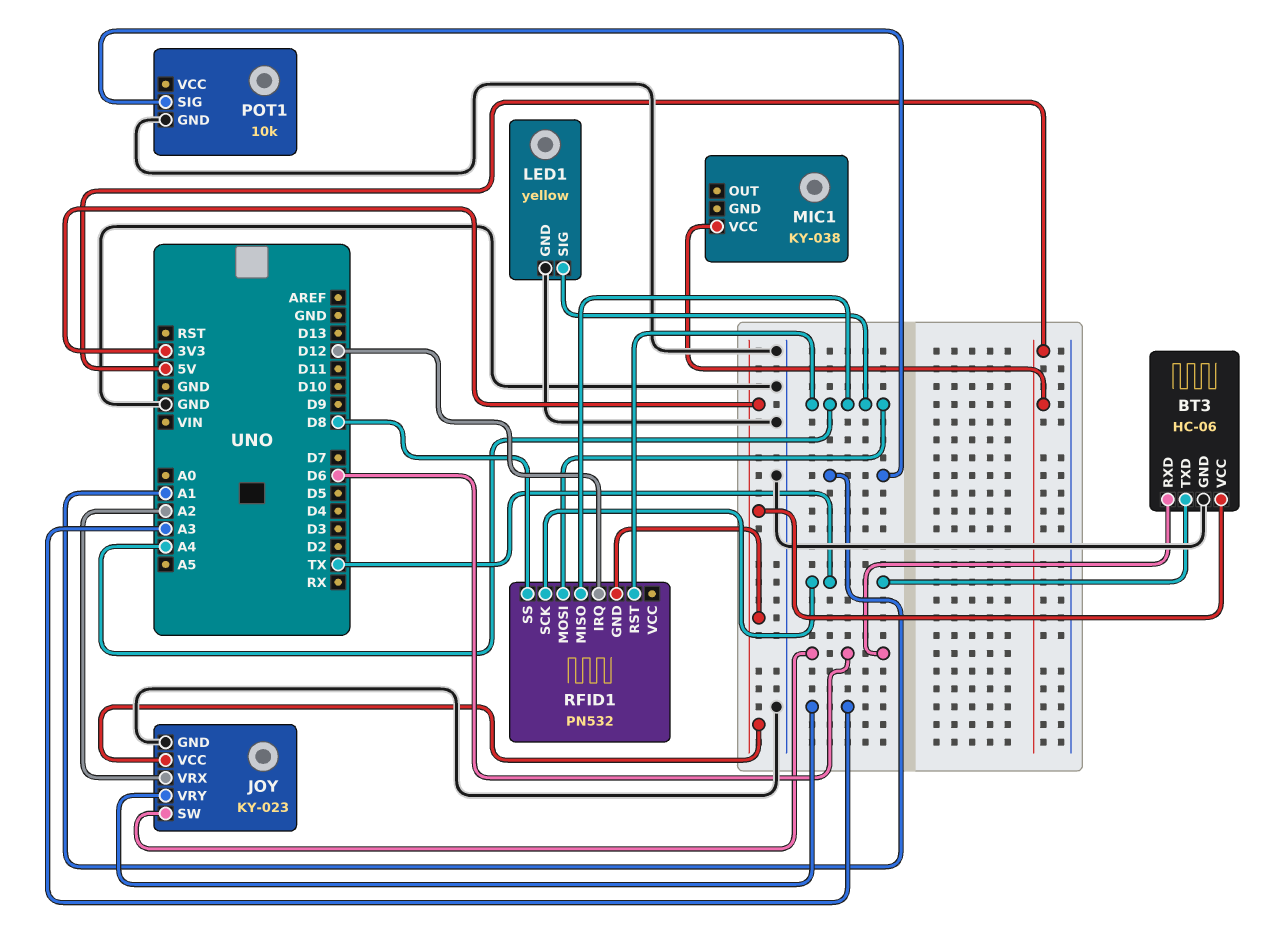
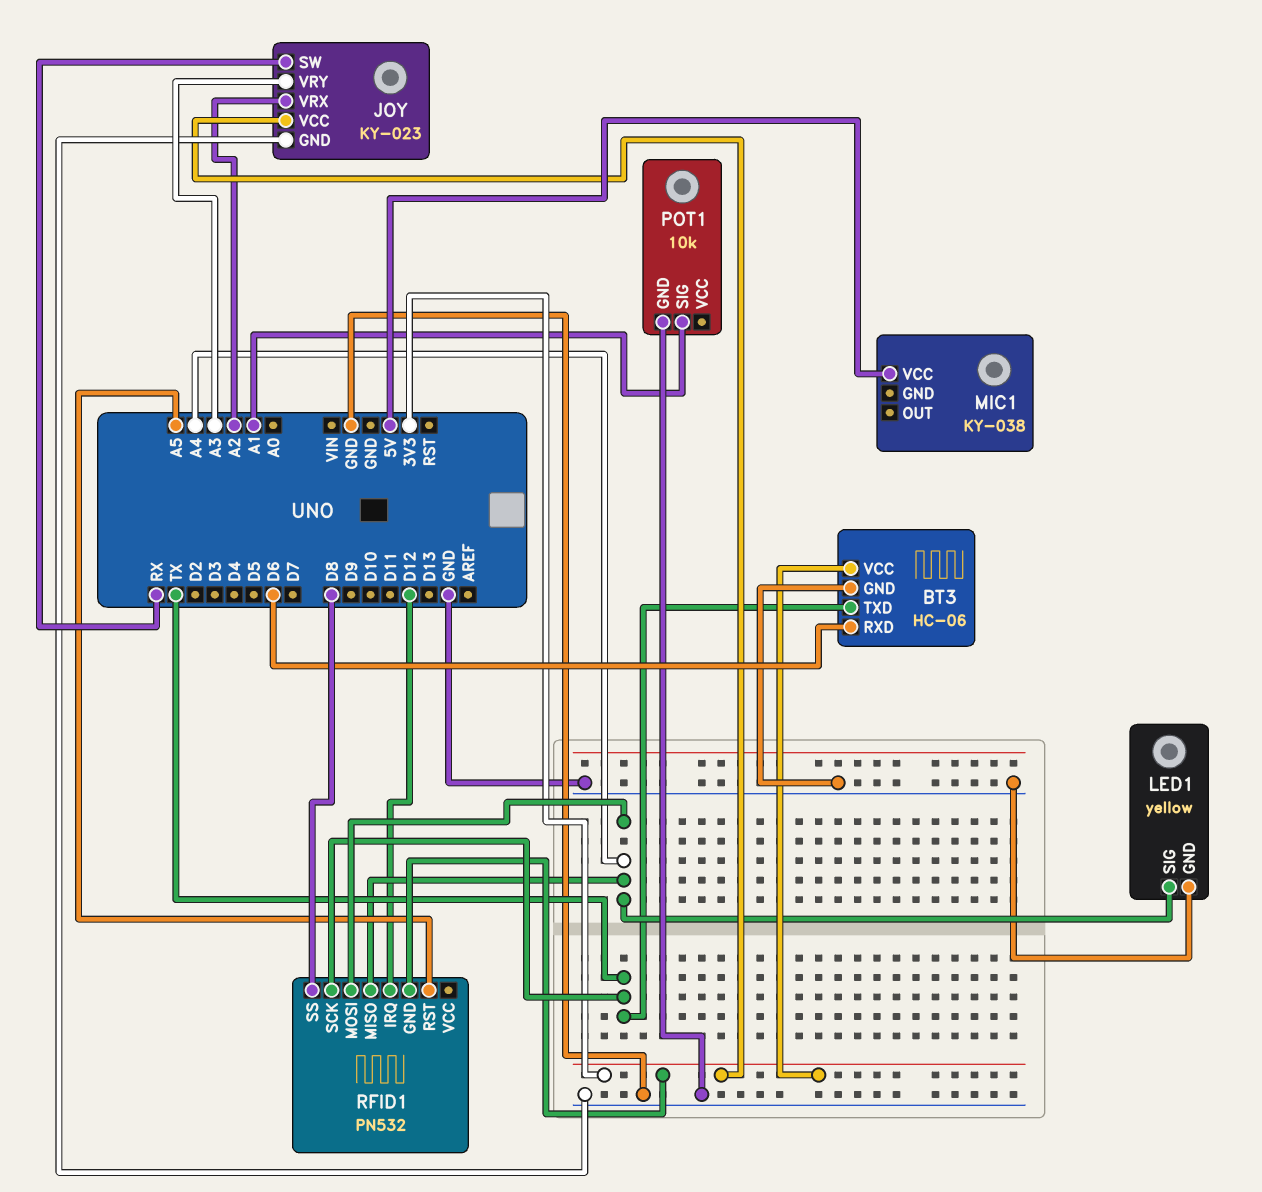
JOY pin SW: D6 -> RX
RFID1 pin RST: A4 -> A5

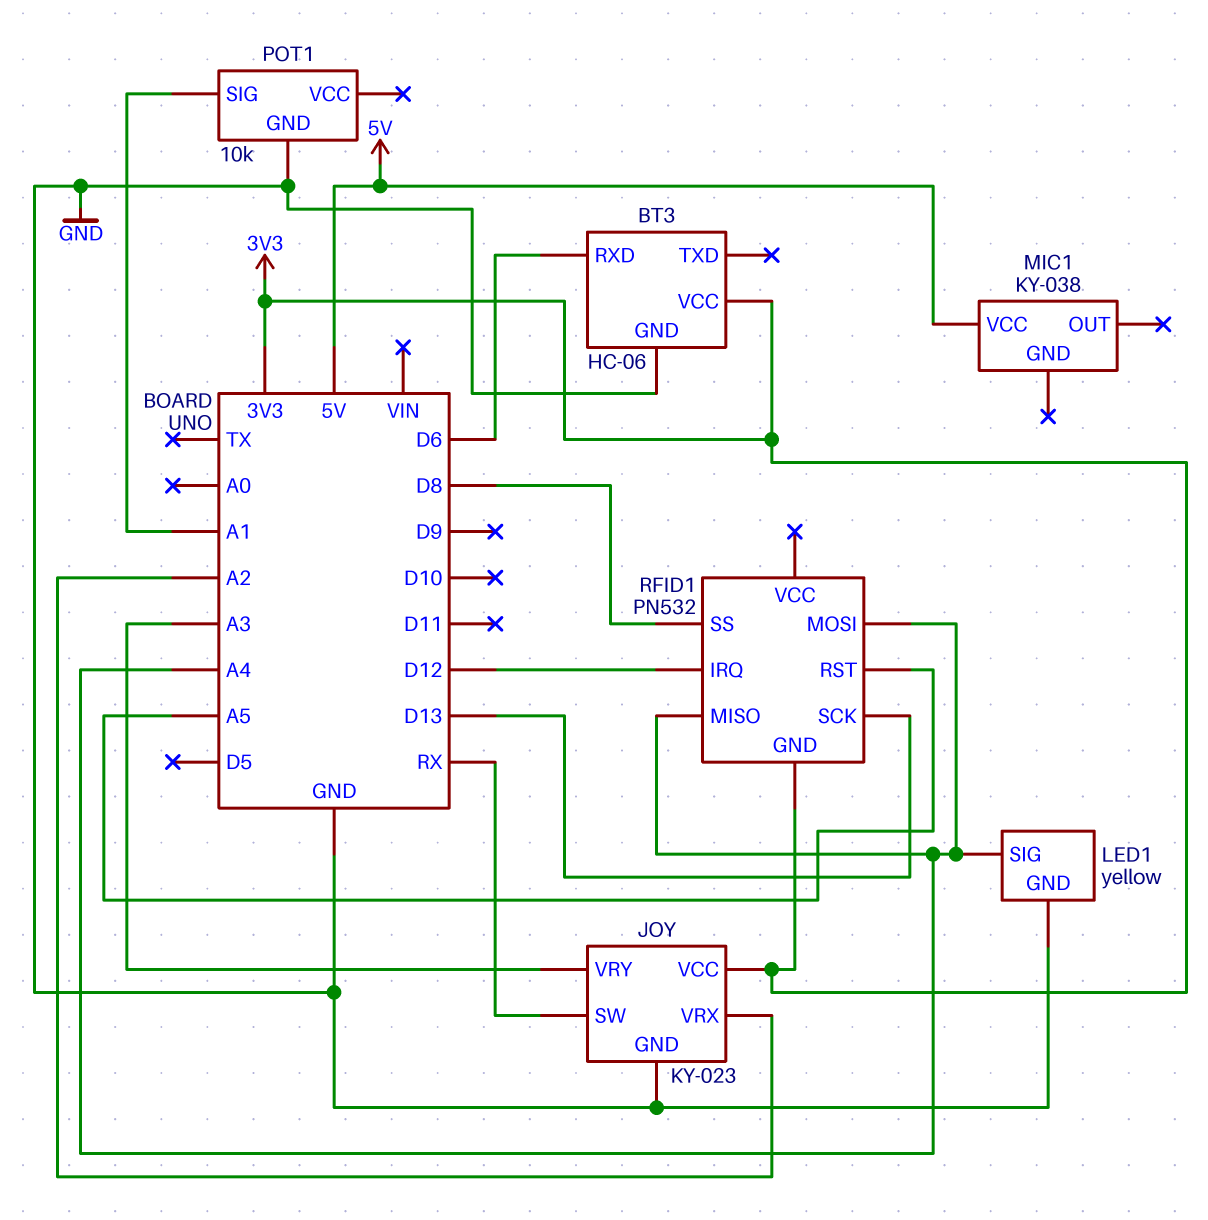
BT3 pin TXD: TX -> none
RFID1 pin SCK: TX -> D13

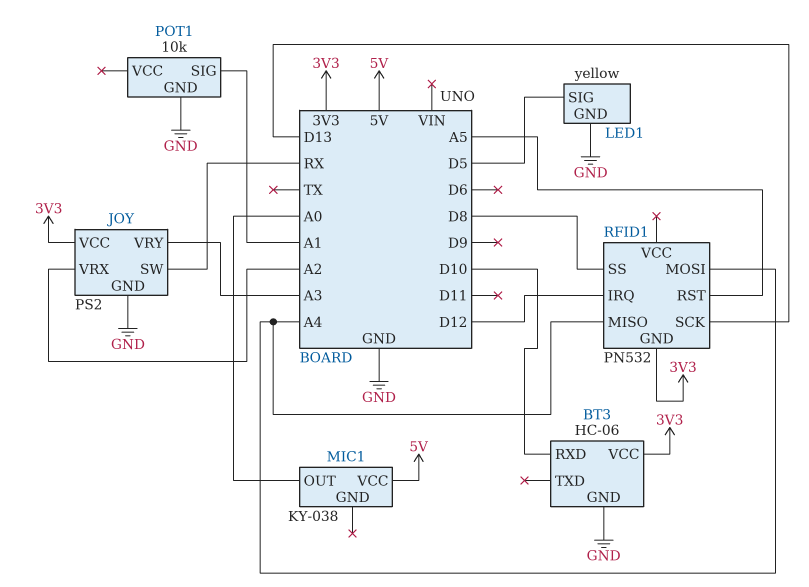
BT3 pin RXD: D6 -> D10
JOY: KY-023 -> PS2
LED1 pin SIG: A4 -> D5
MIC1 pin OUT: none -> A0

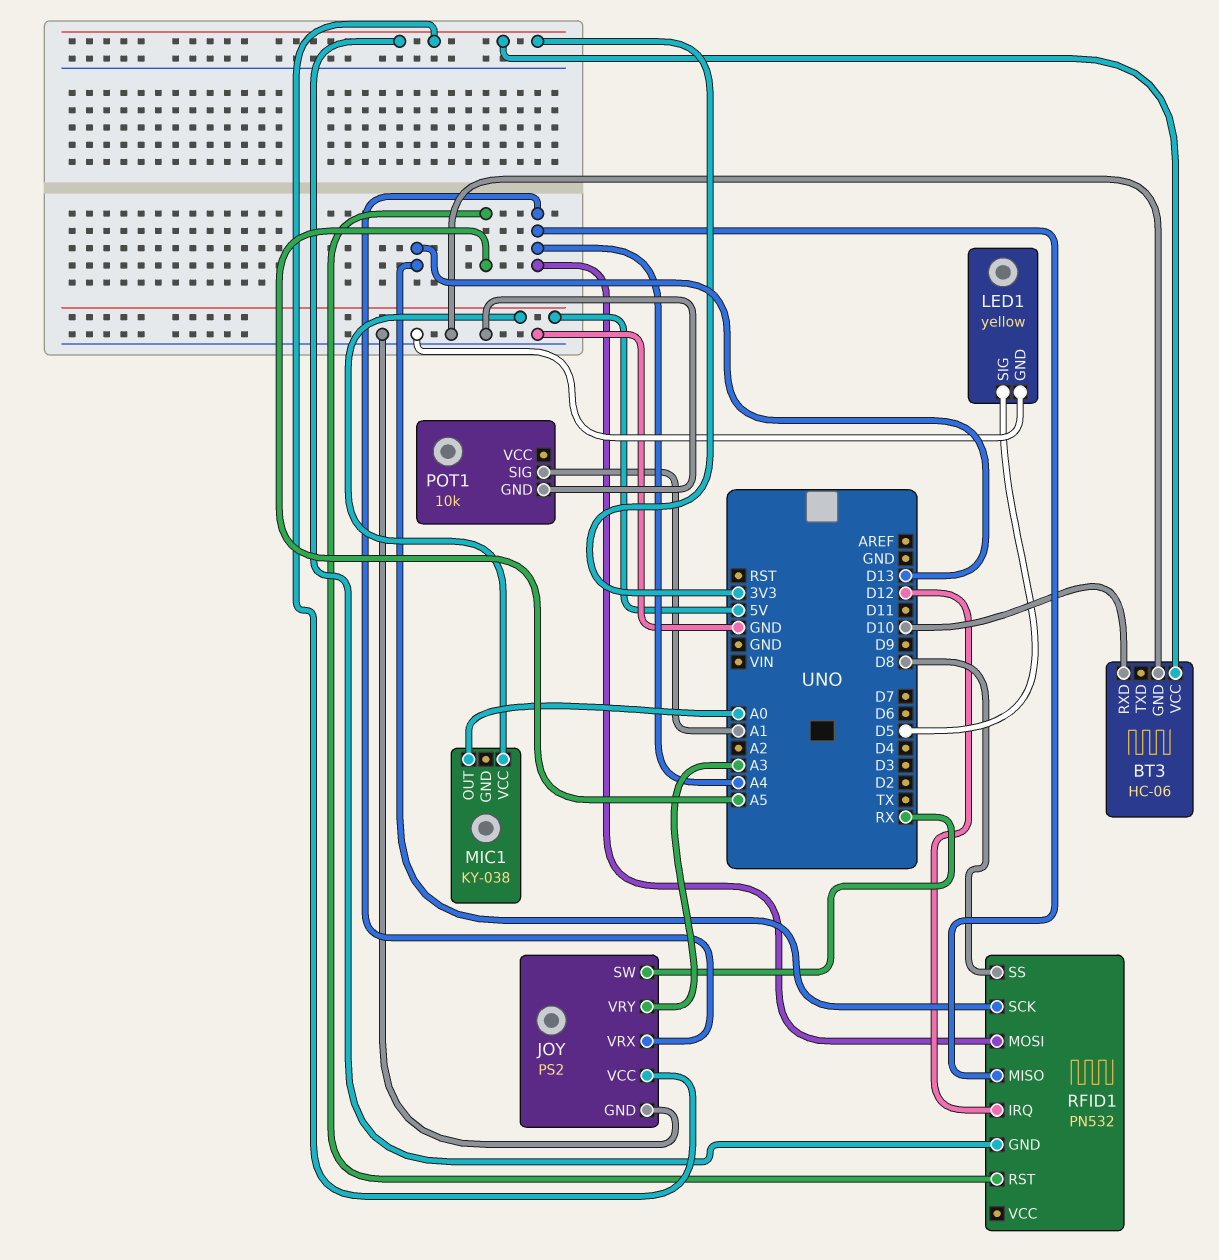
JOY pin VRX: A2 -> A4

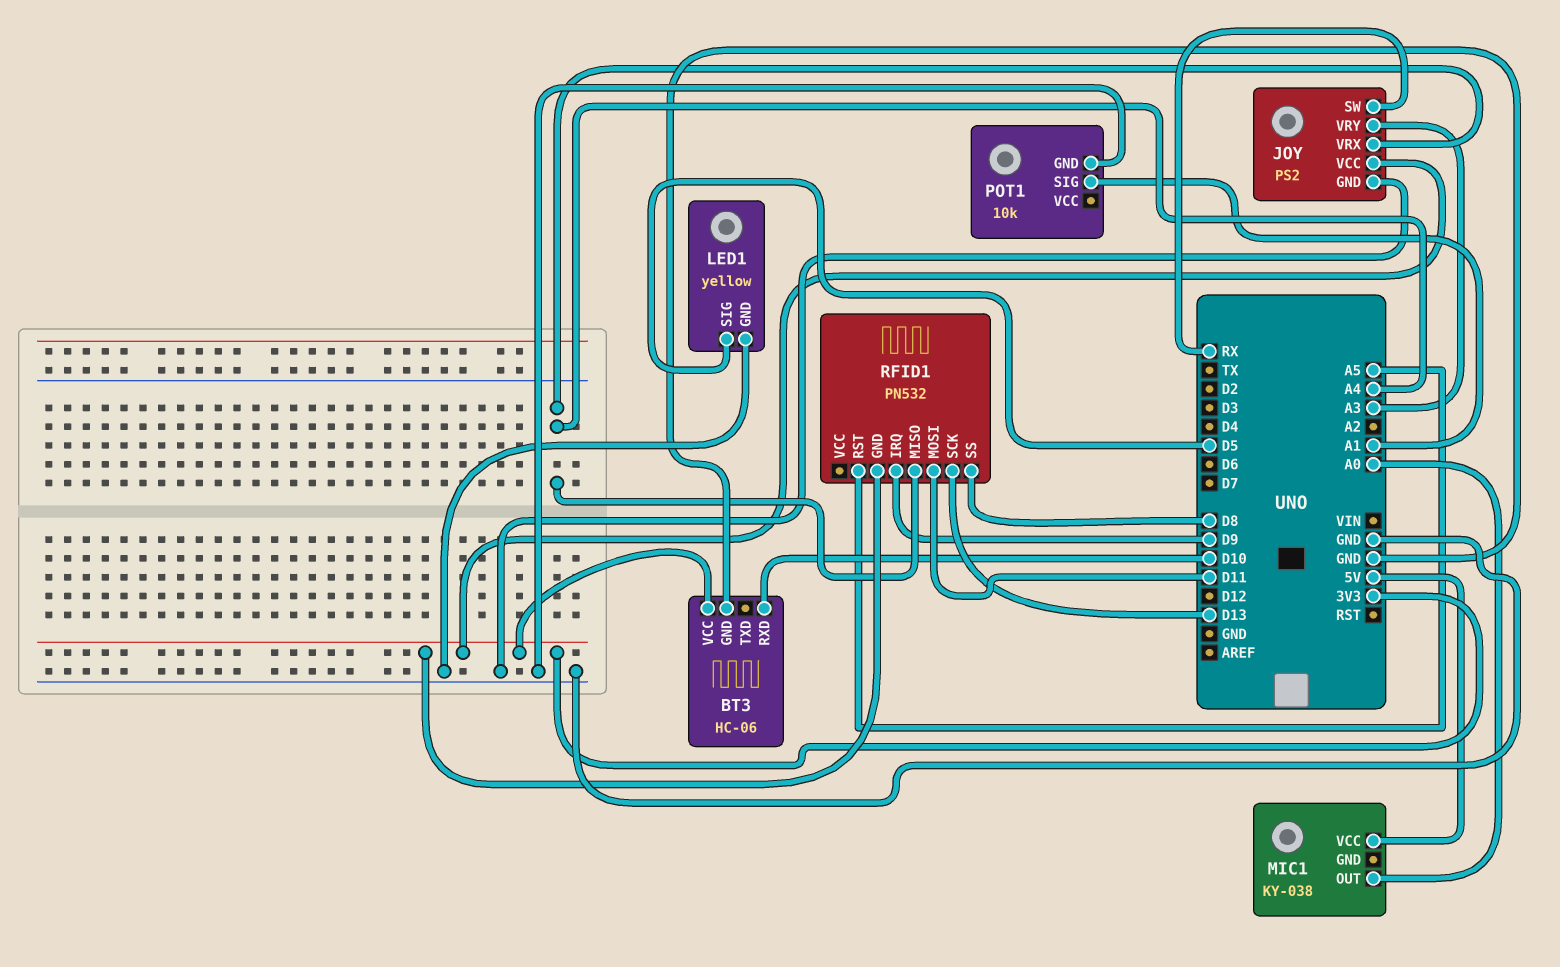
RFID1 pin IRQ: D12 -> D9
RFID1 pin MOSI: A4 -> D11

